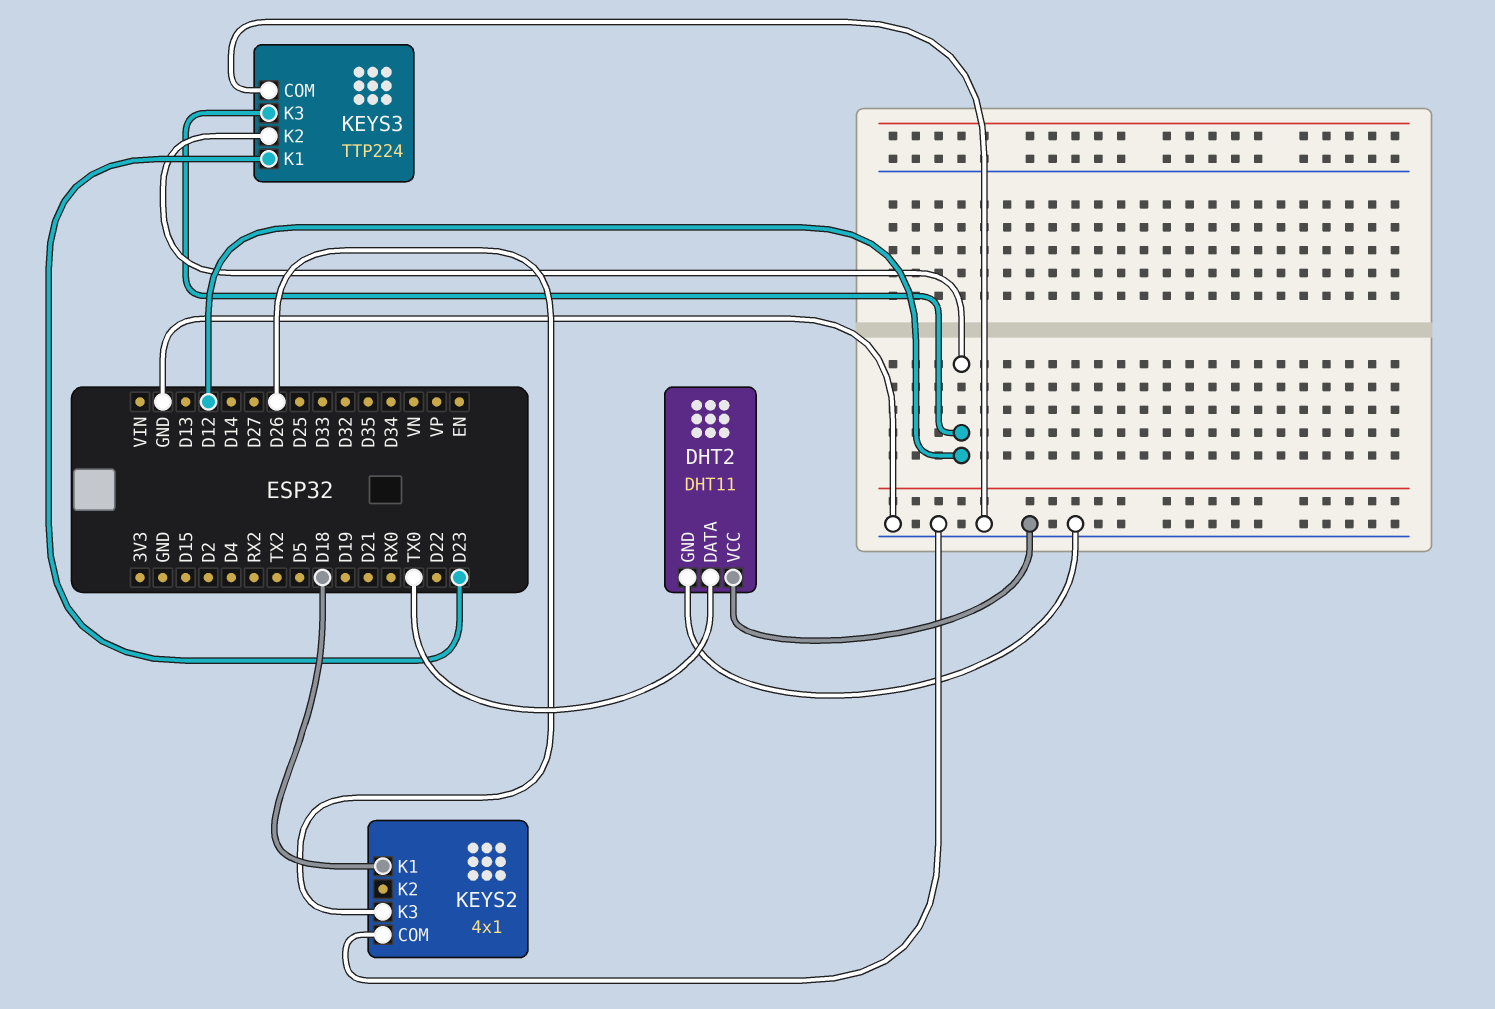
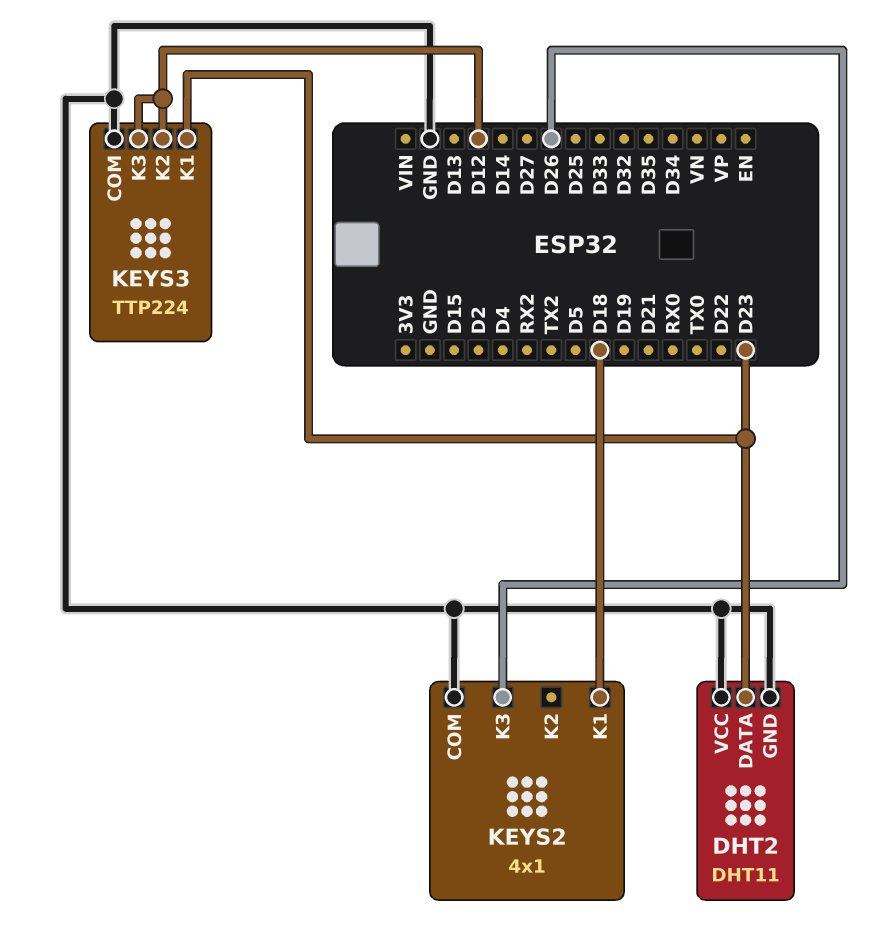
DHT2 pin DATA: TX0 -> D23

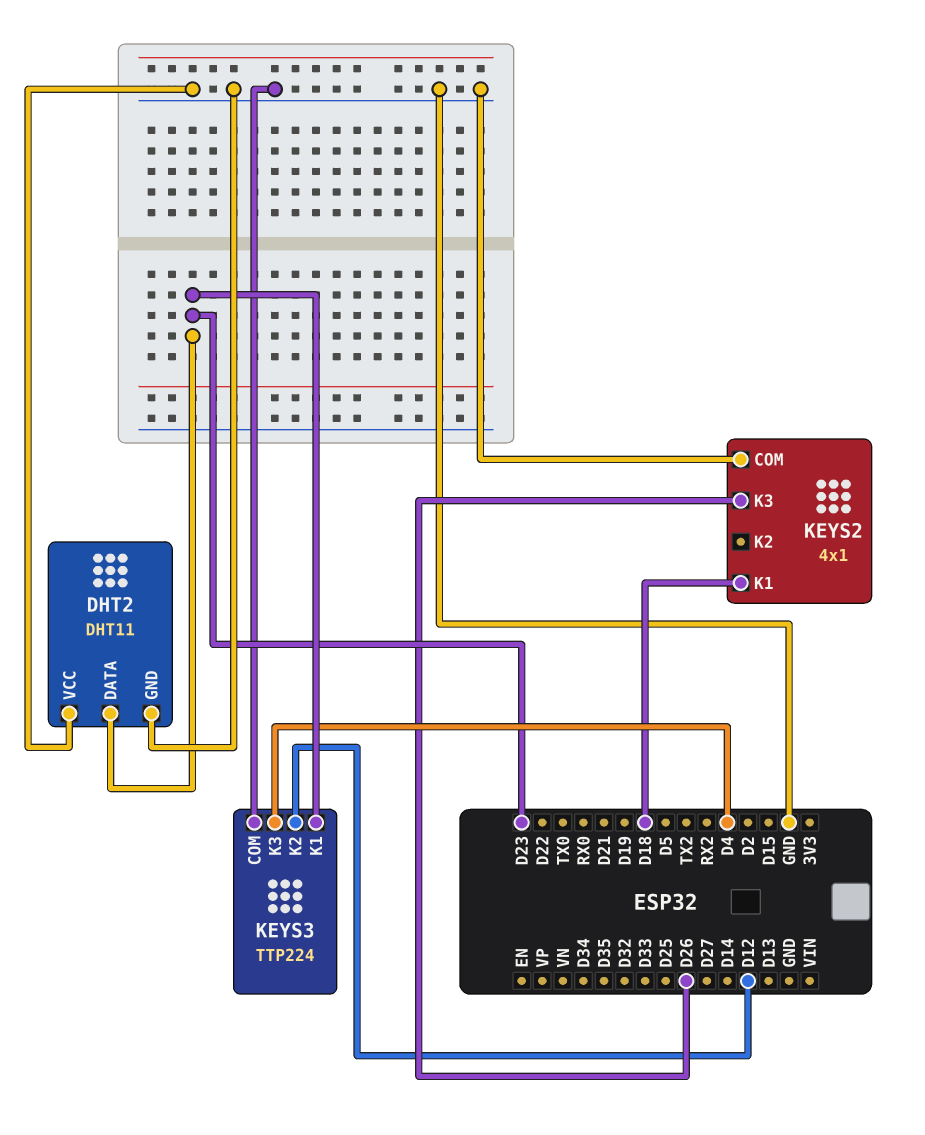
KEYS3 pin K3: D12 -> D4

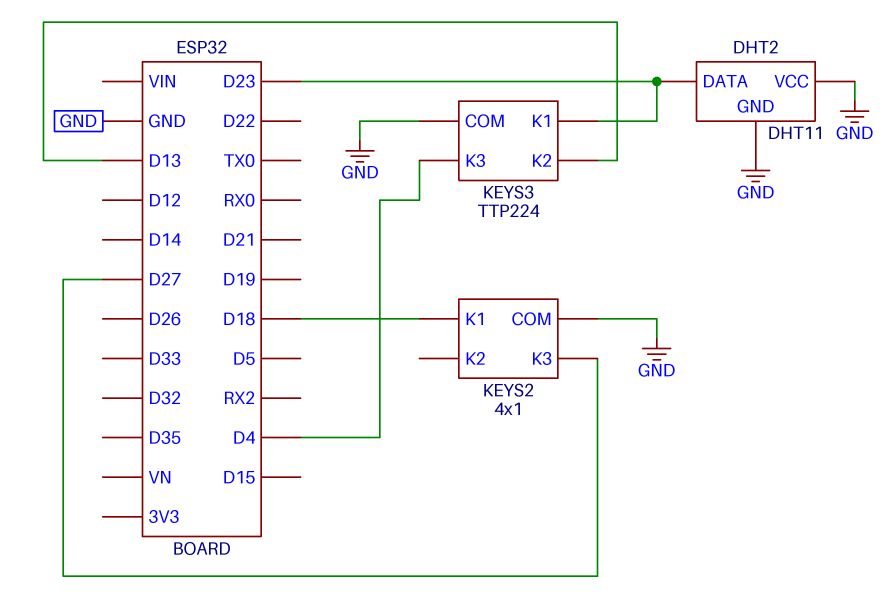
KEYS2 pin K3: D26 -> D27
KEYS3 pin K2: D12 -> D13

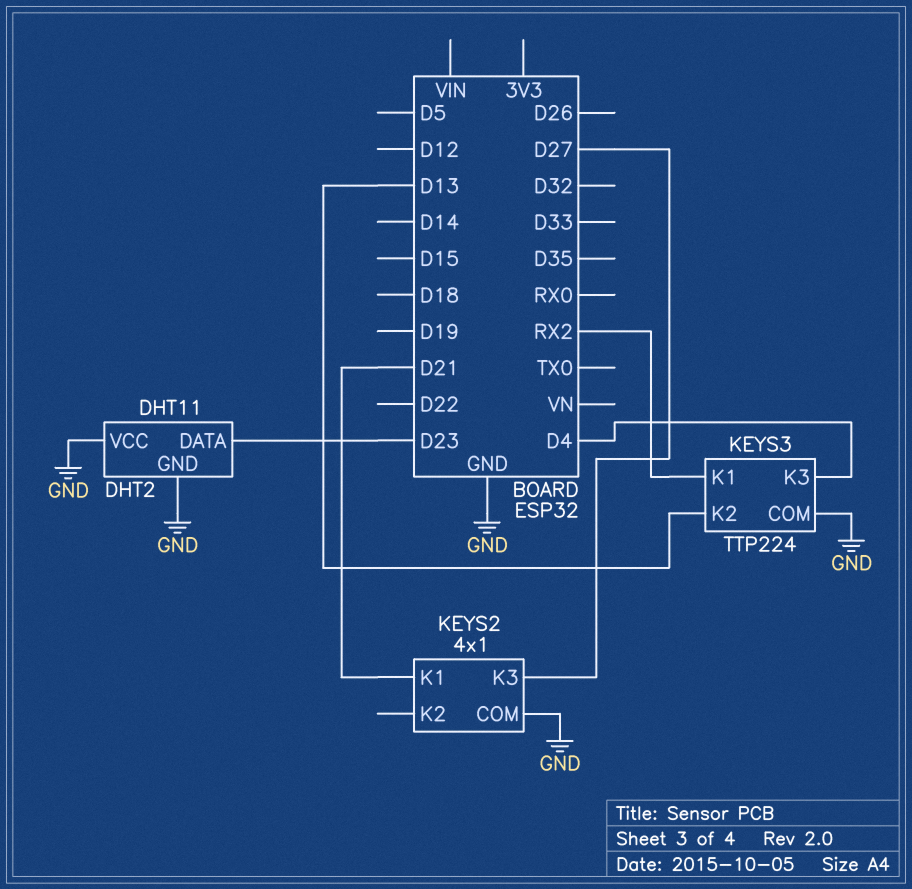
KEYS2 pin K1: D18 -> D21
KEYS3 pin K1: D23 -> RX2

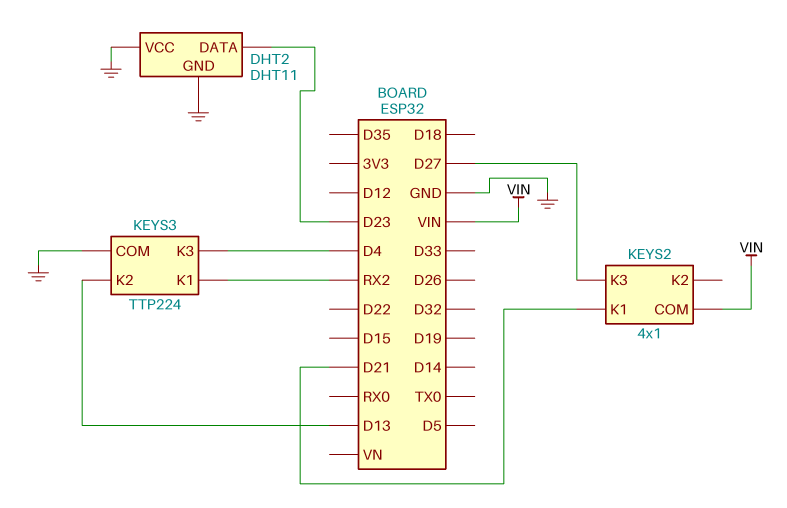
KEYS2 pin COM: GND -> VIN

